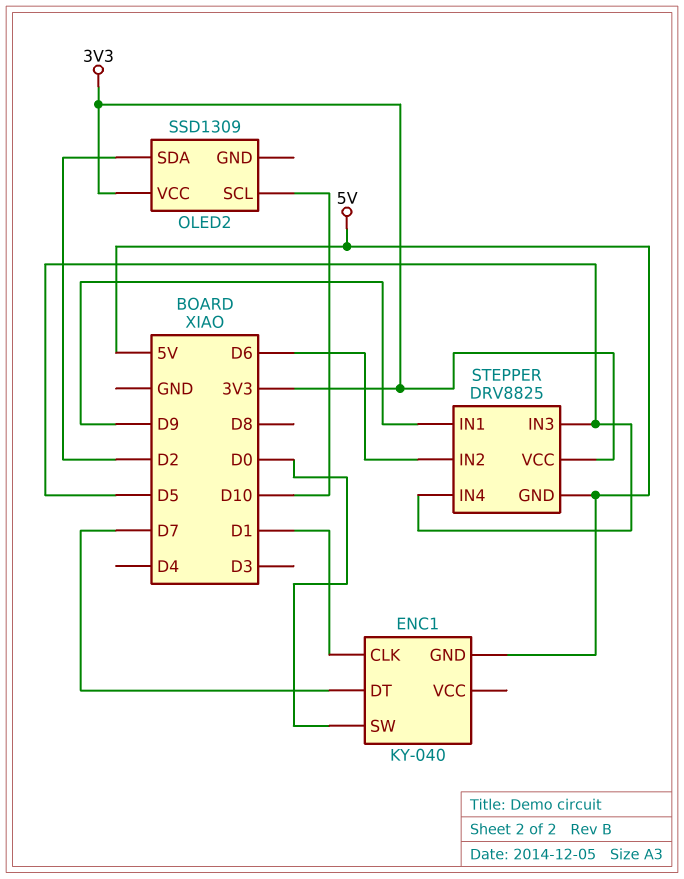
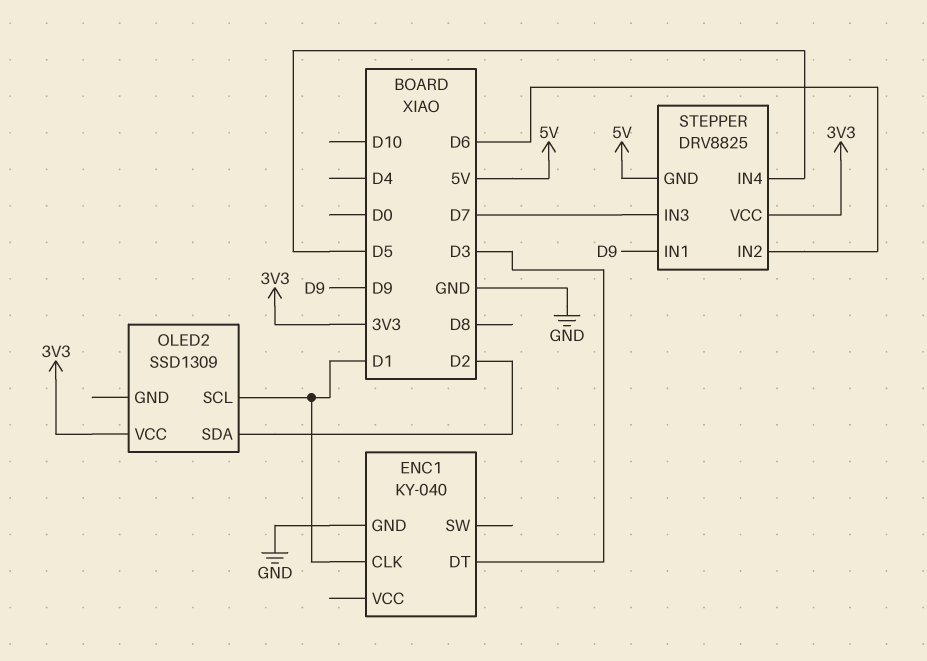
ENC1 pin DT: D7 -> D3
ENC1 pin GND: 5V -> GND
ENC1 pin SW: D0 -> none
OLED2 pin SCL: D10 -> D1
STEPPER pin IN3: D5 -> D7

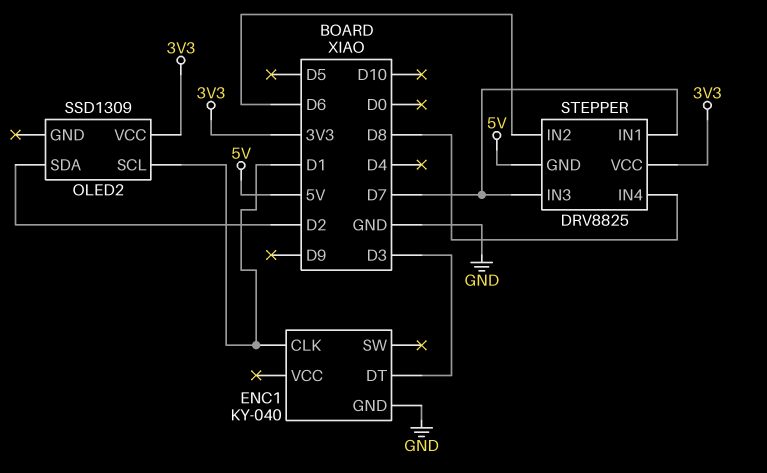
STEPPER pin IN1: D9 -> D7
STEPPER pin IN4: D5 -> D8

